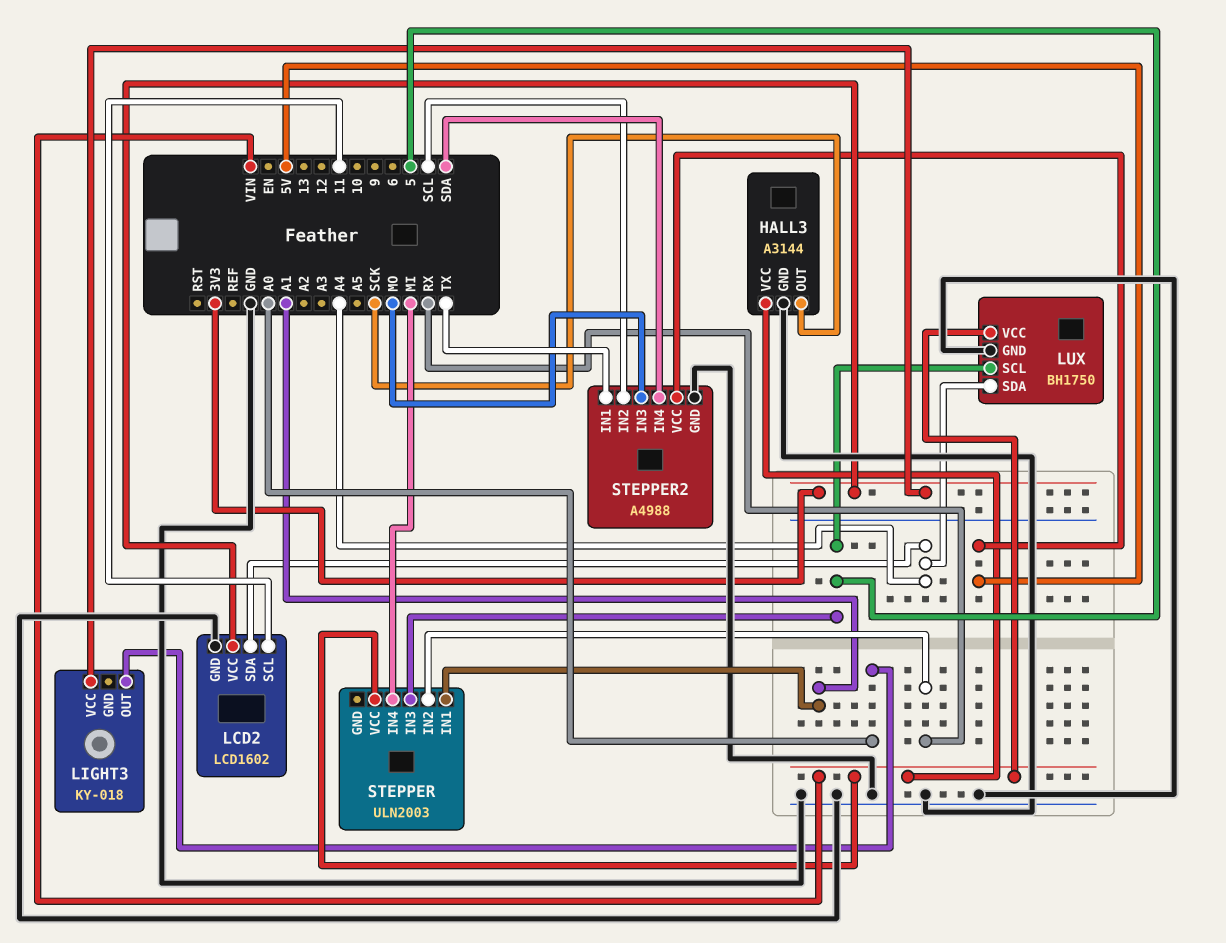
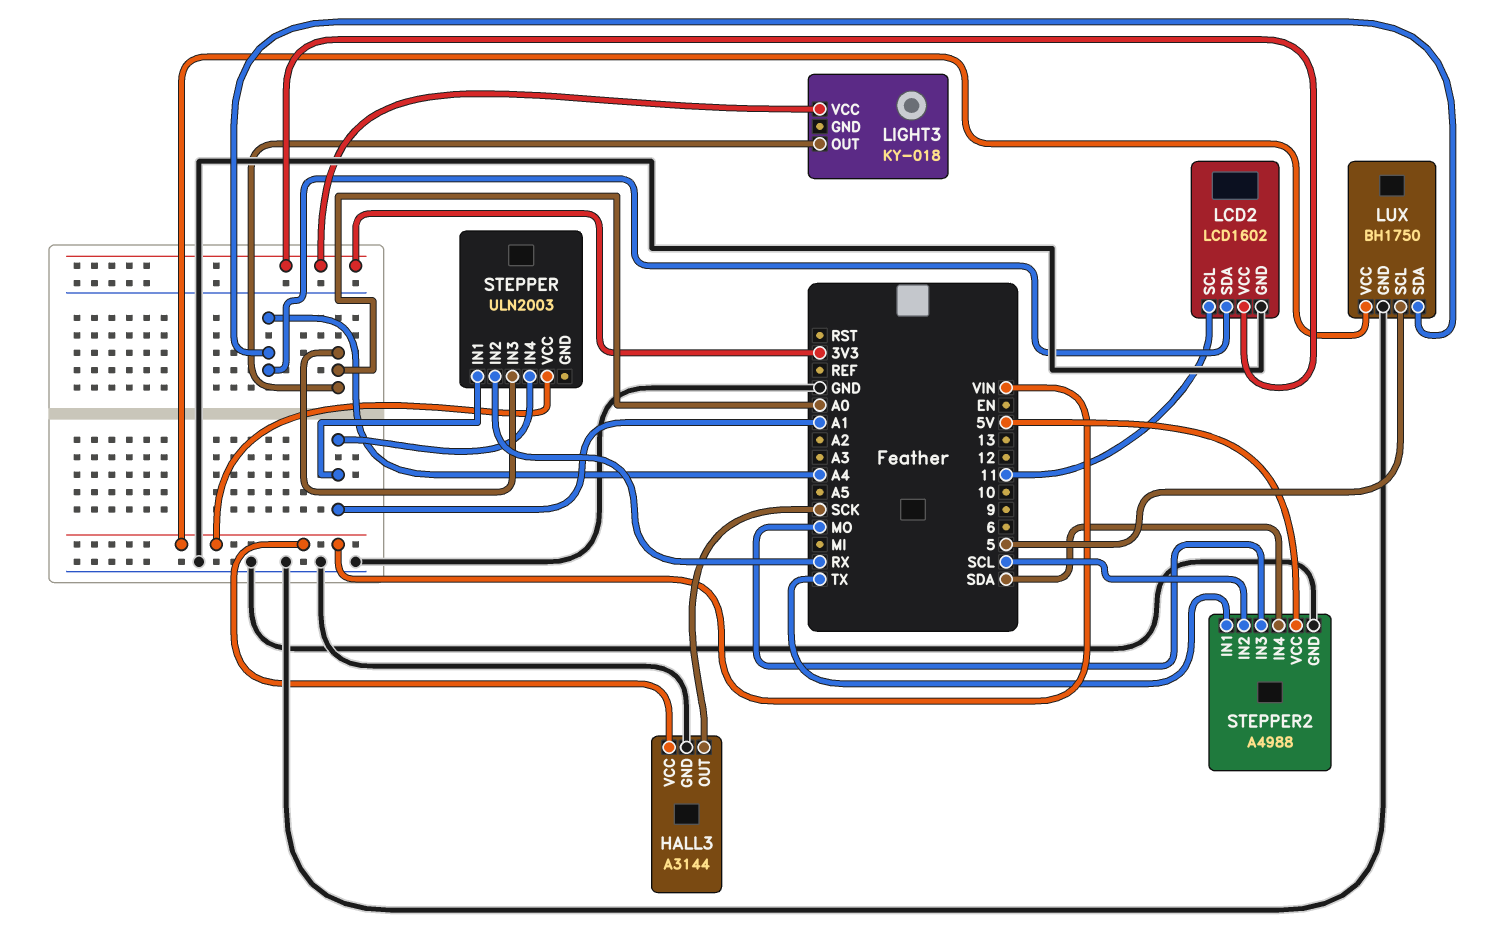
STEPPER pin IN3: 5 -> A0
STEPPER pin IN4: MI -> A1

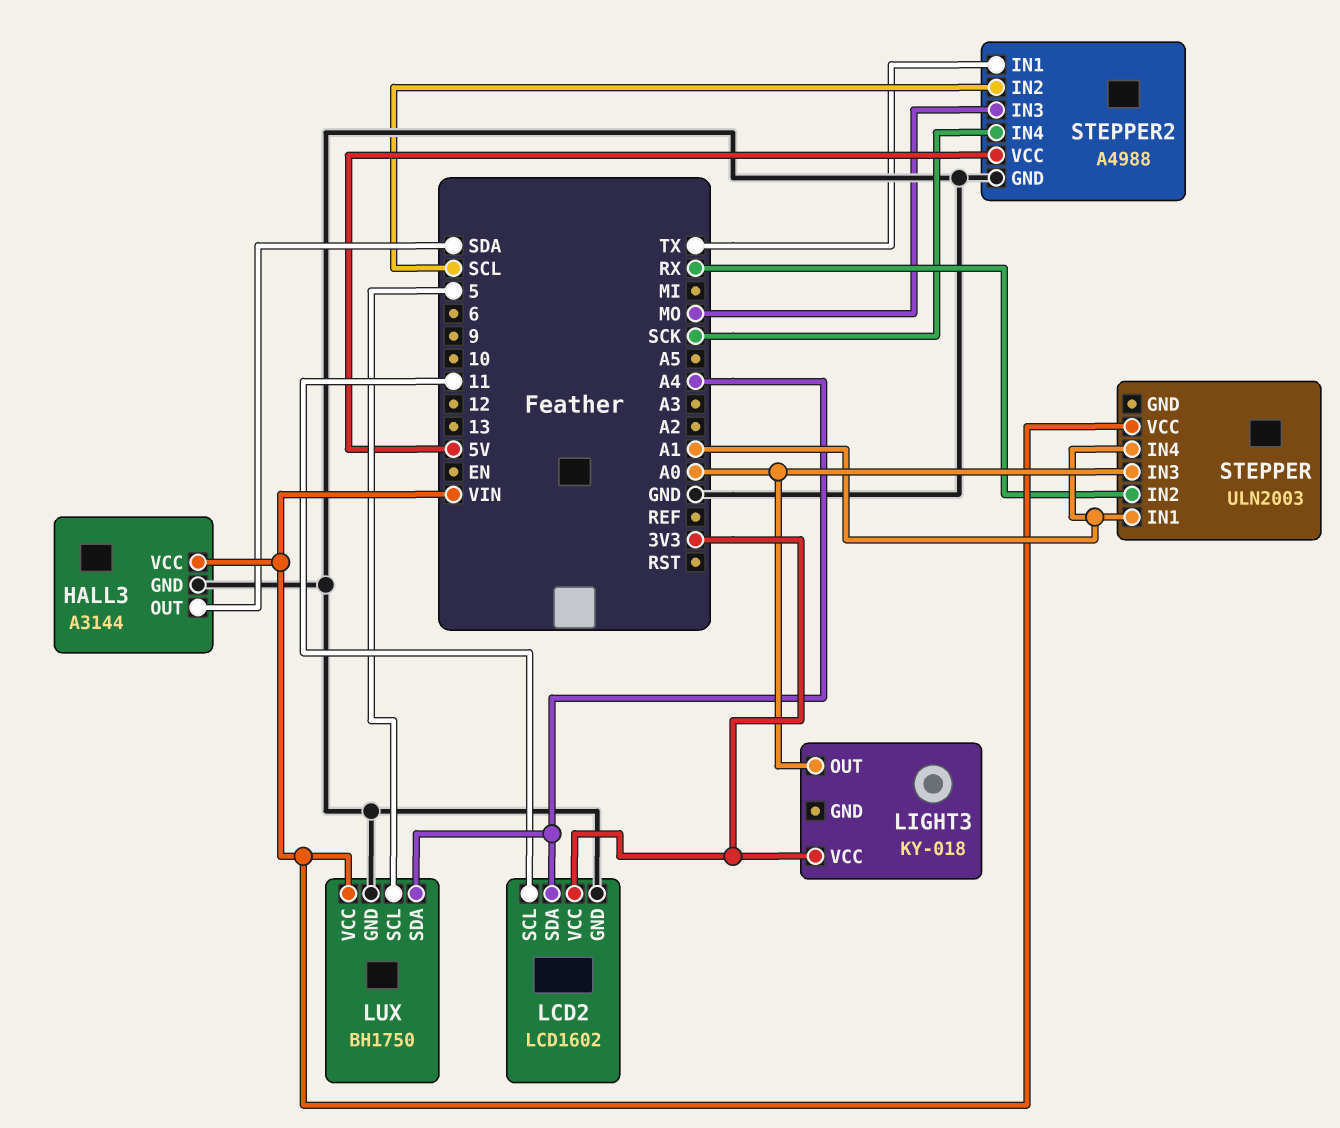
HALL3 pin OUT: SCK -> SDA
STEPPER2 pin IN4: SDA -> SCK

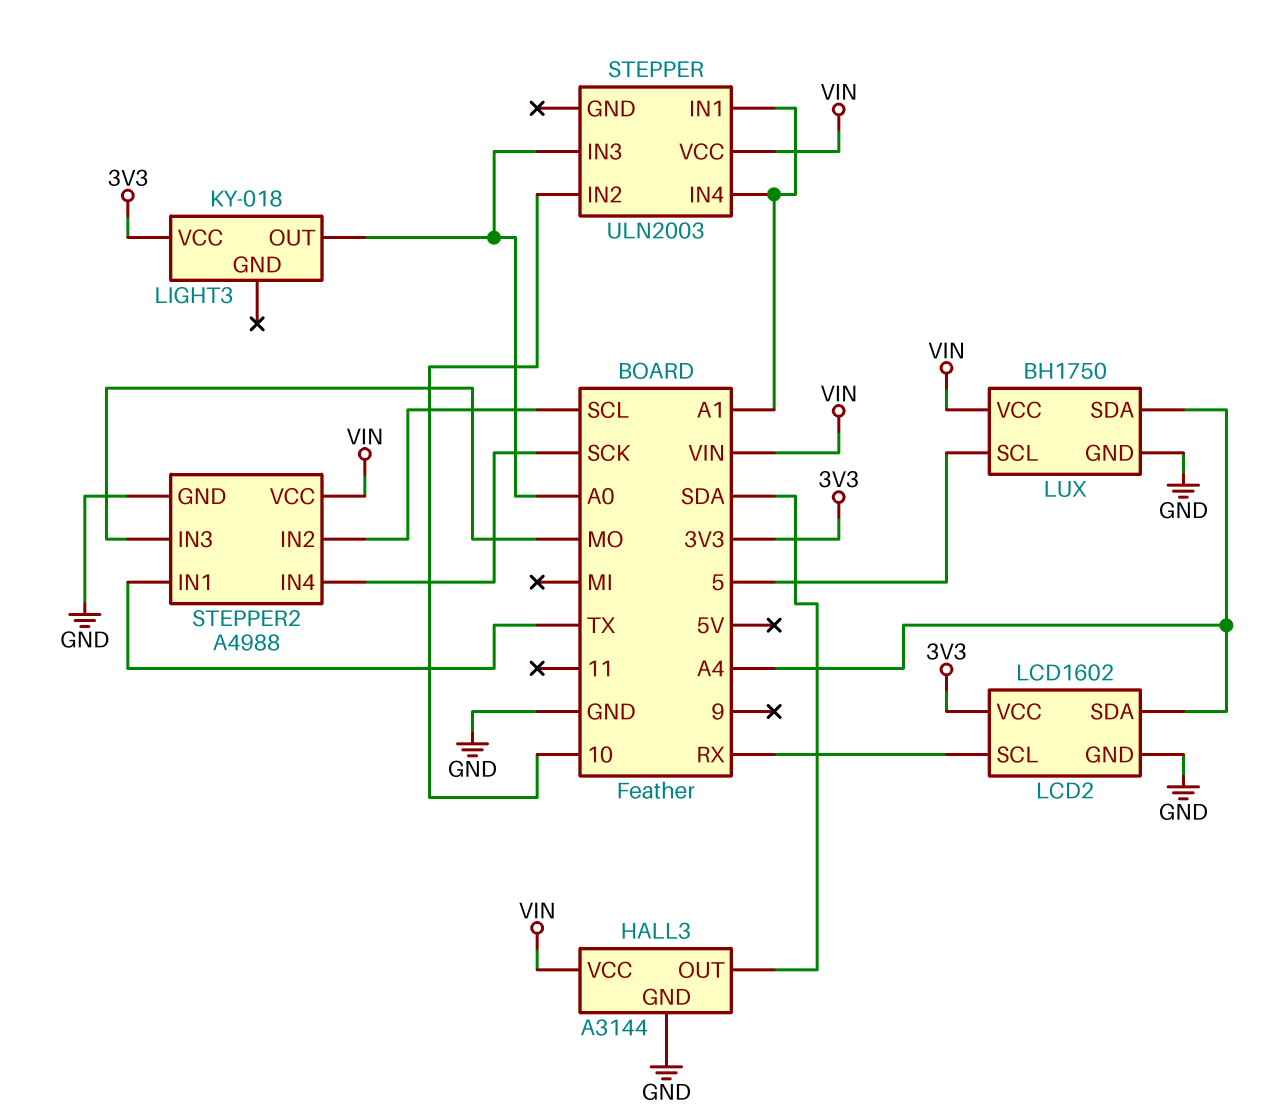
LCD2 pin SCL: 11 -> RX
STEPPER pin IN2: RX -> 10
STEPPER2 pin VCC: 5V -> VIN

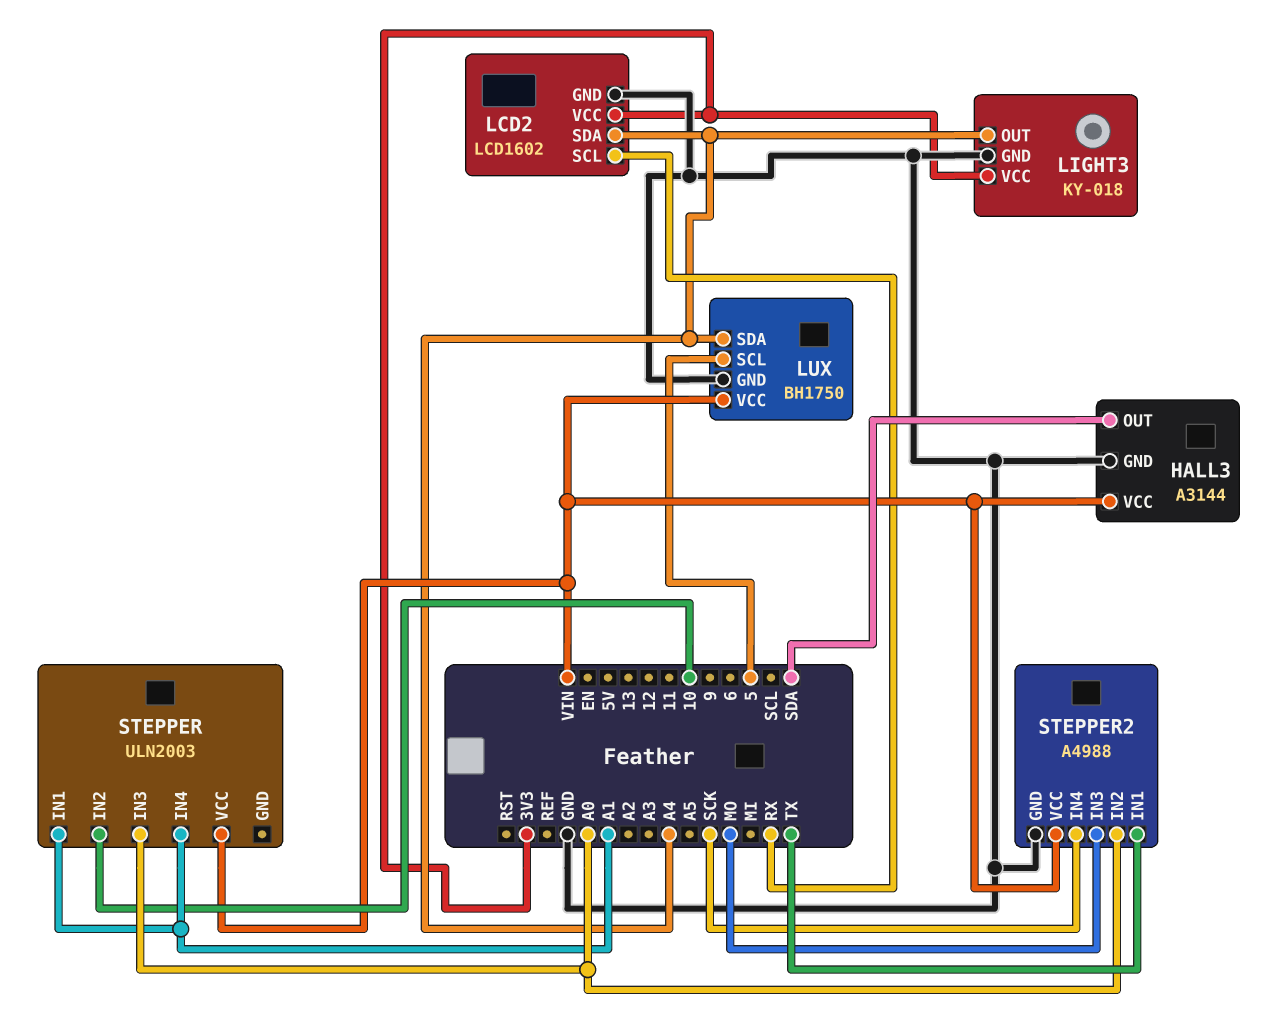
LIGHT3 pin GND: none -> GND
LIGHT3 pin OUT: A0 -> A4
STEPPER2 pin IN2: SCL -> A0

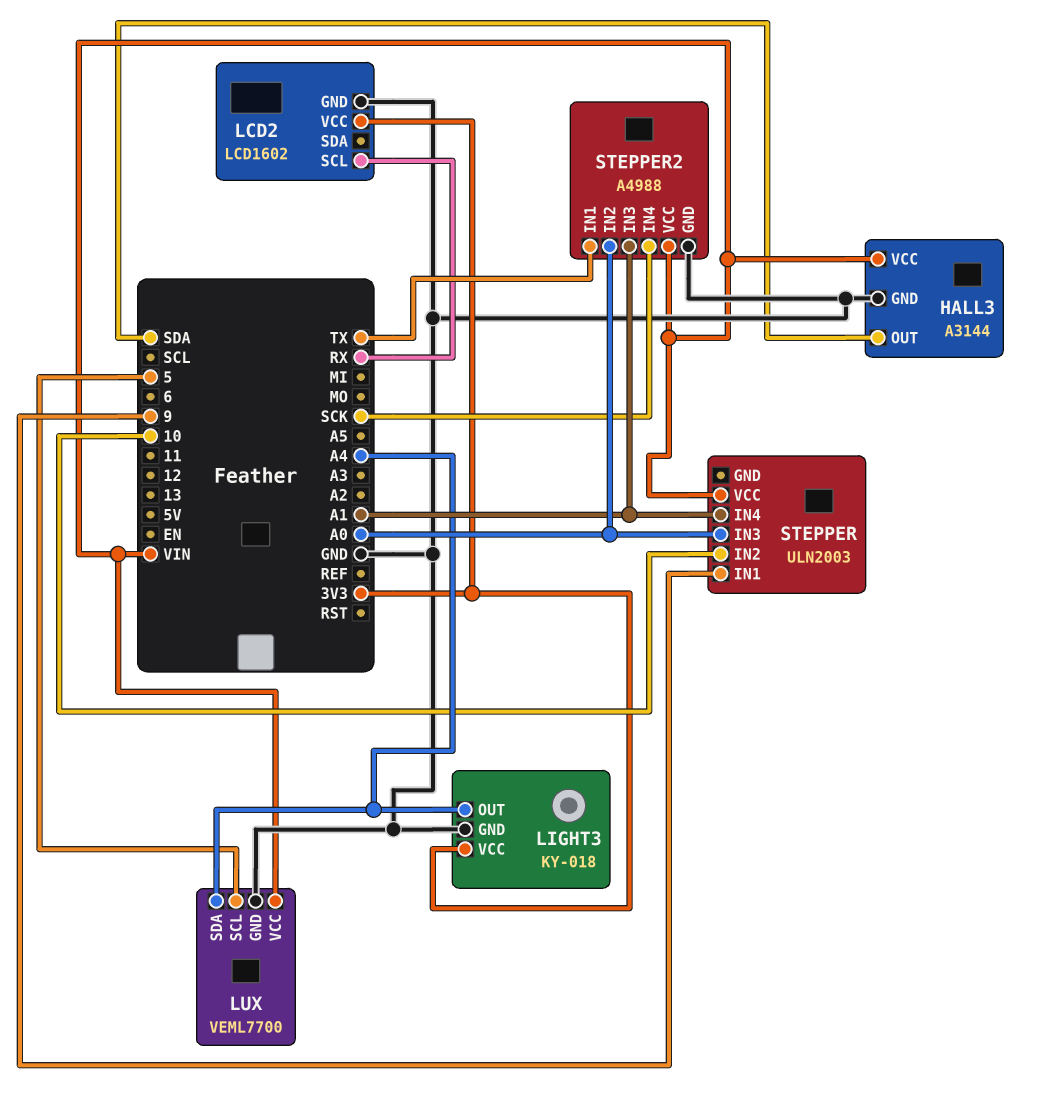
LCD2 pin SDA: A4 -> none
LUX: BH1750 -> VEML7700
STEPPER pin IN1: A1 -> 9
STEPPER2 pin IN3: MO -> A1

